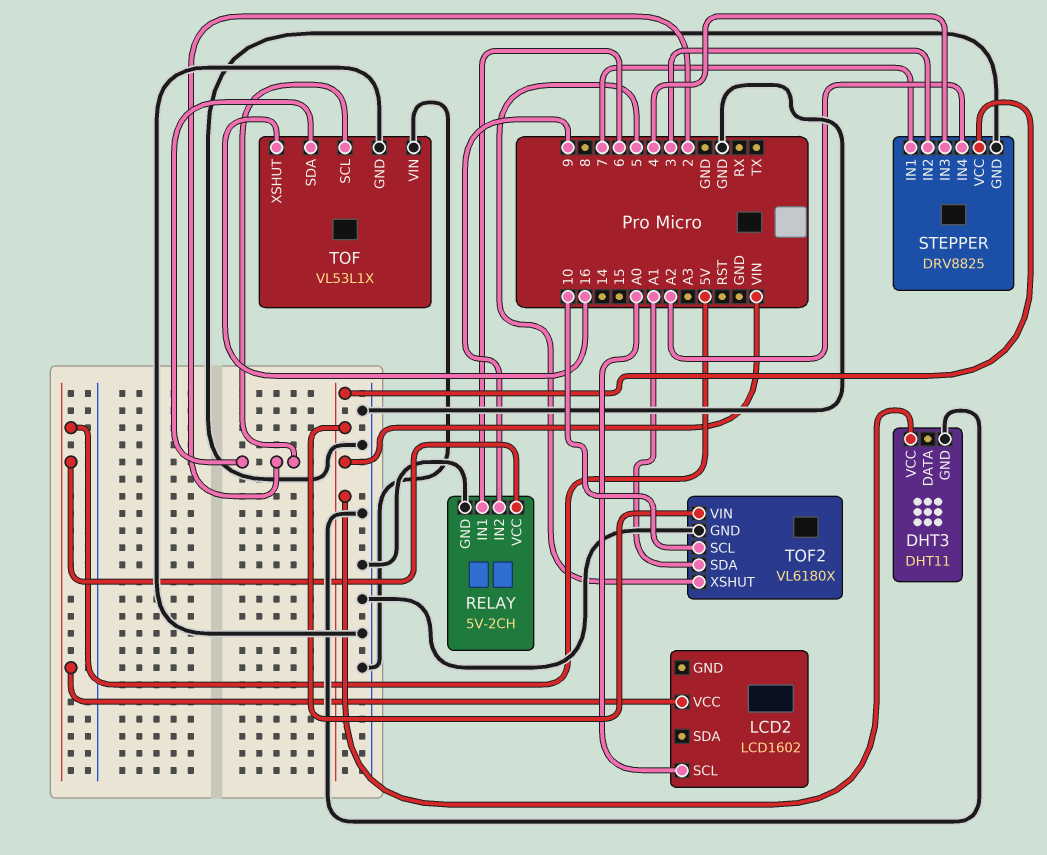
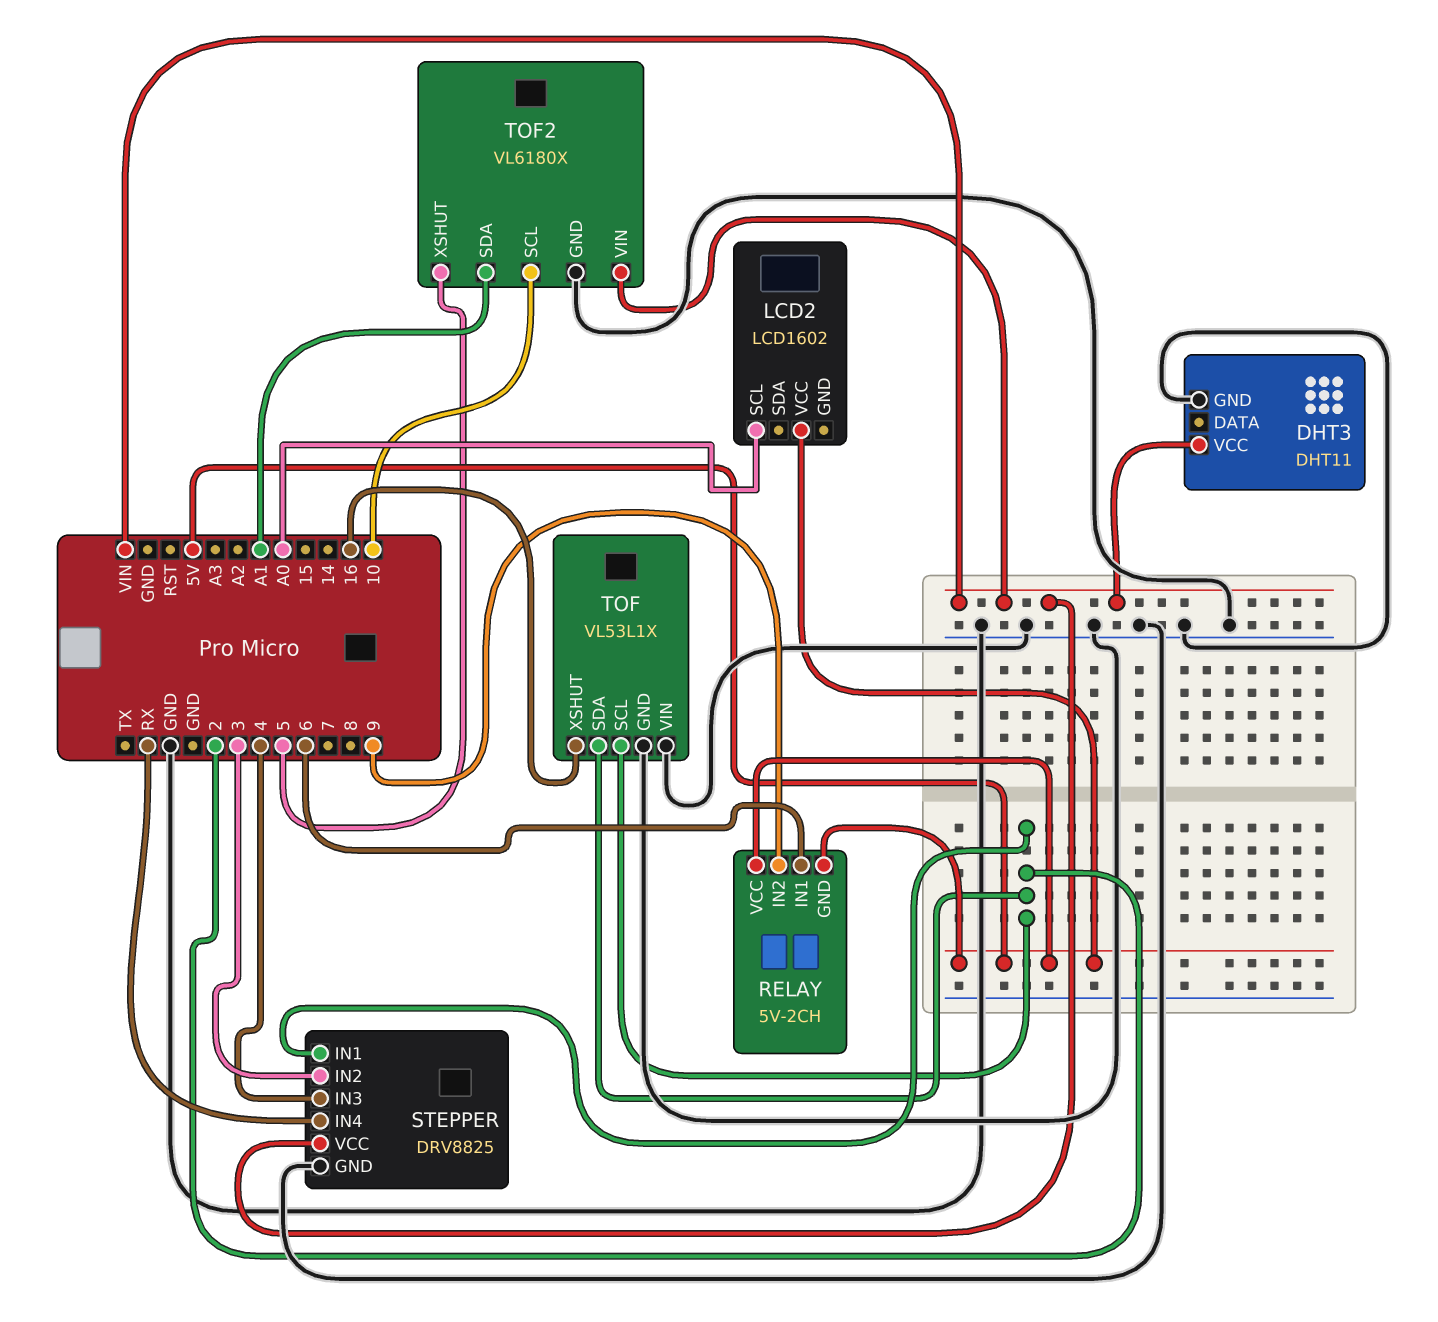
RELAY pin GND: GND -> 5V
STEPPER pin IN1: 7 -> 2
STEPPER pin IN4: A2 -> RX

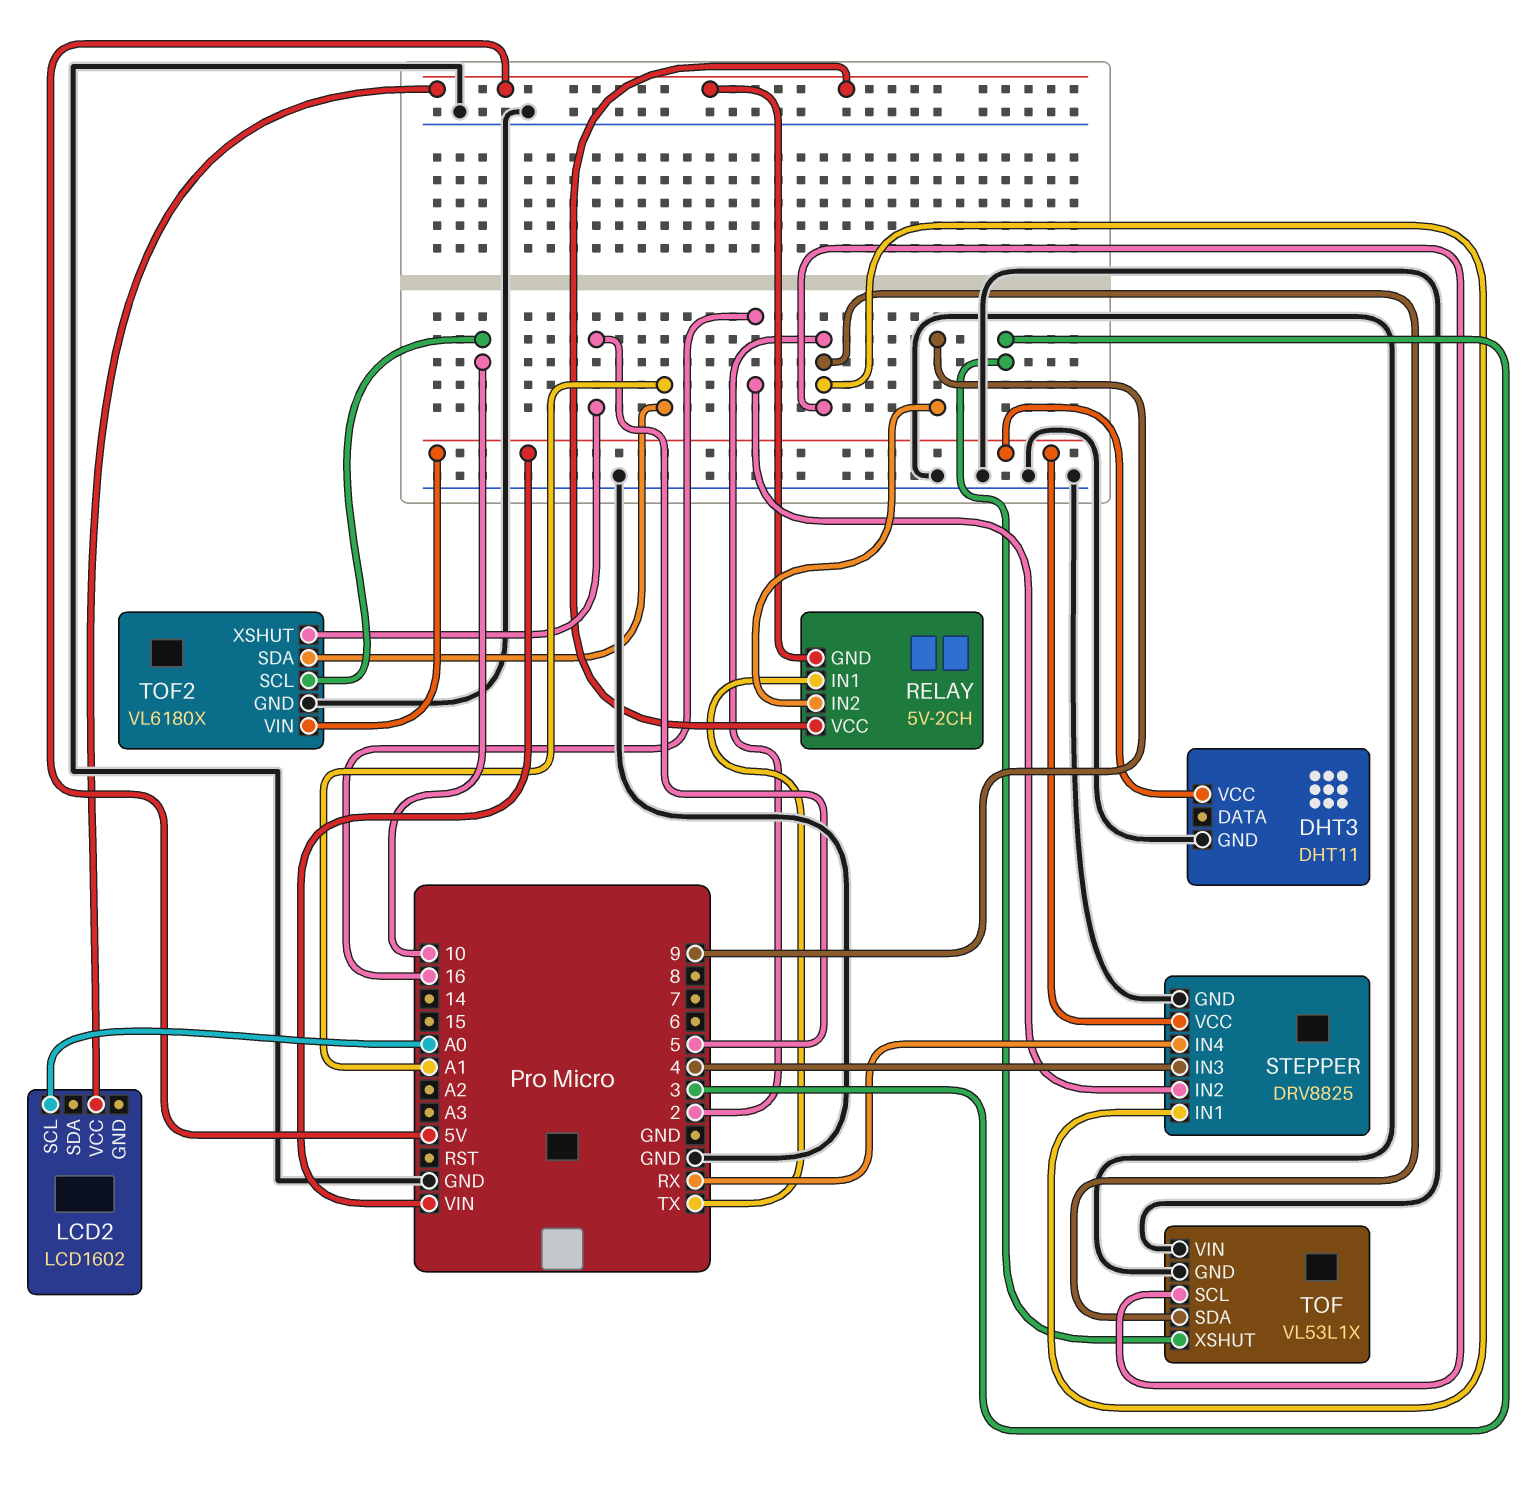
RELAY pin IN1: 6 -> TX
STEPPER pin IN2: 3 -> 16
TOF pin XSHUT: 16 -> 3

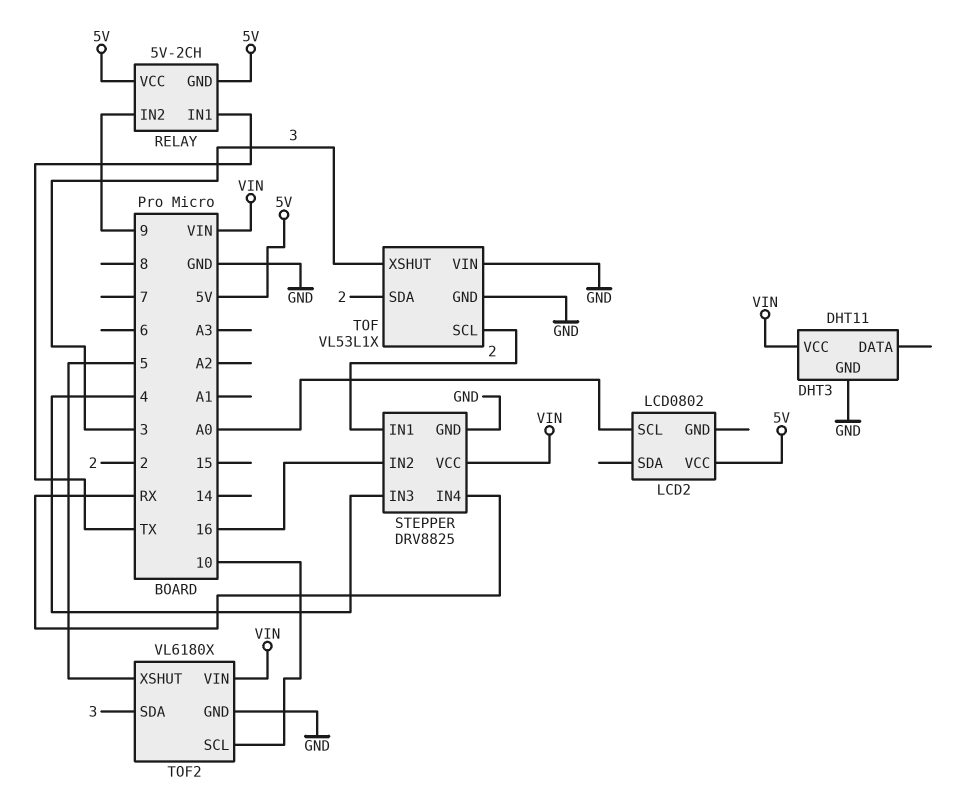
LCD2: LCD1602 -> LCD0802
TOF2 pin SDA: A1 -> 3

